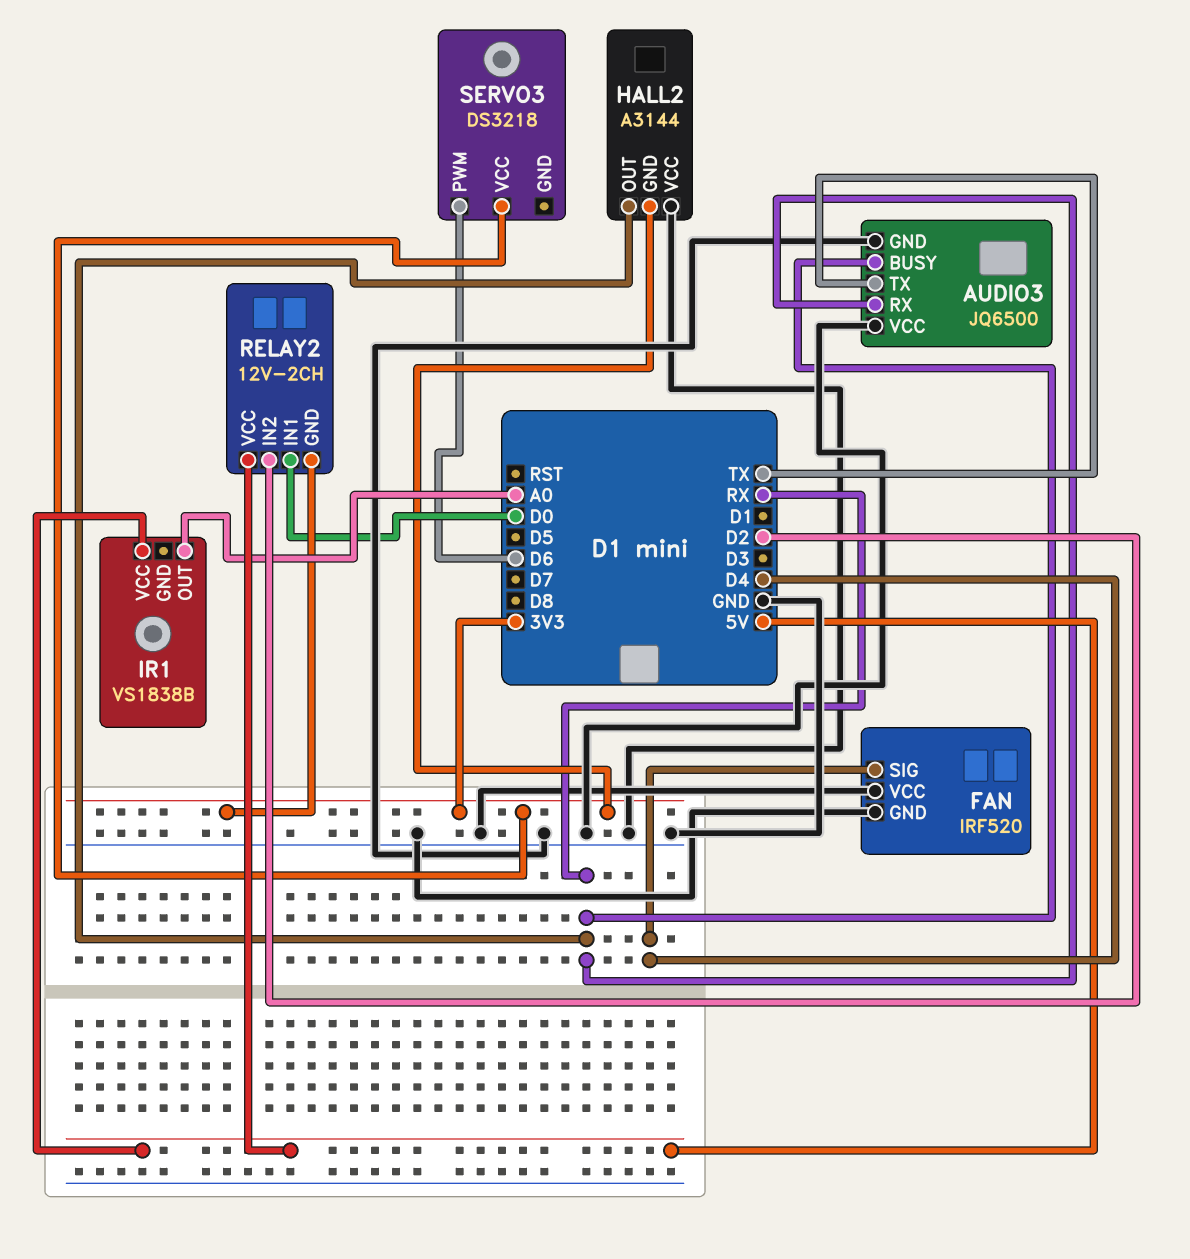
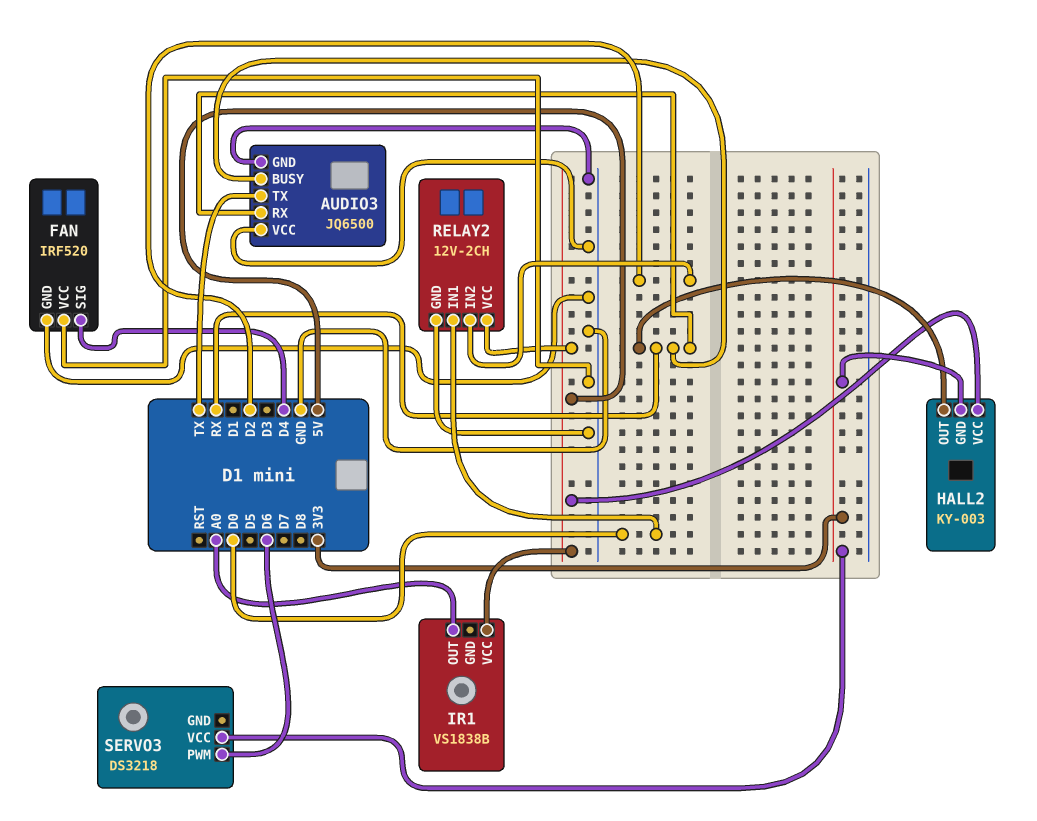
HALL2: A3144 -> KY-003
HALL2 pin VCC: GND -> 5V
RELAY2 pin GND: 3V3 -> GND

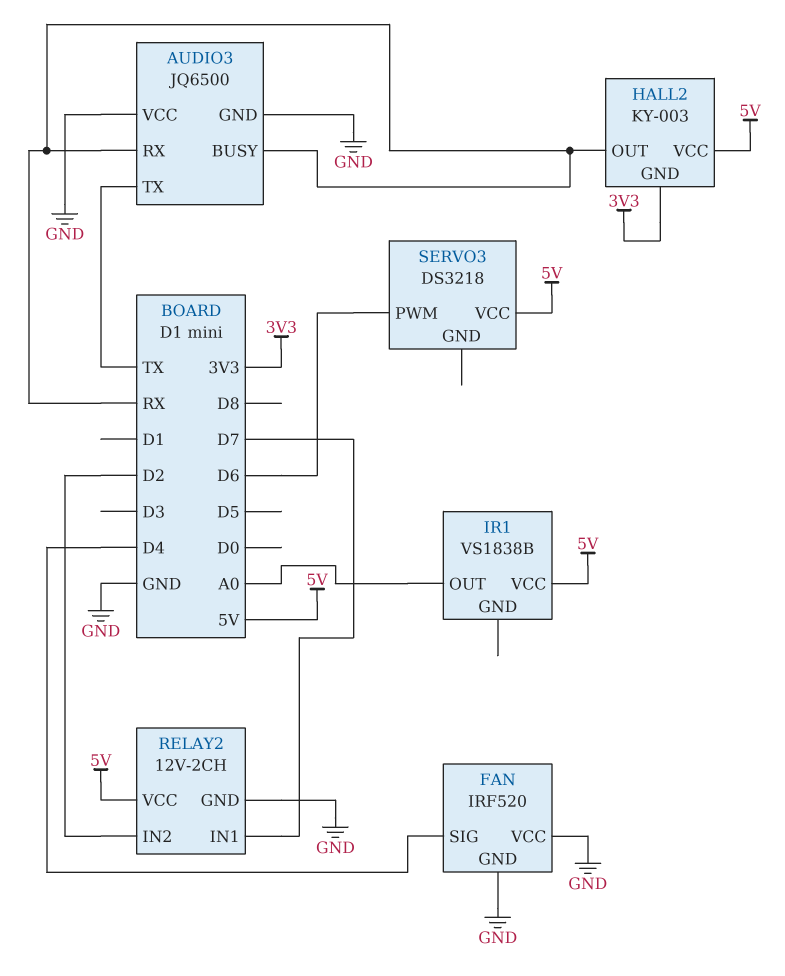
RELAY2 pin IN1: D0 -> D7
SERVO3 pin VCC: 3V3 -> 5V

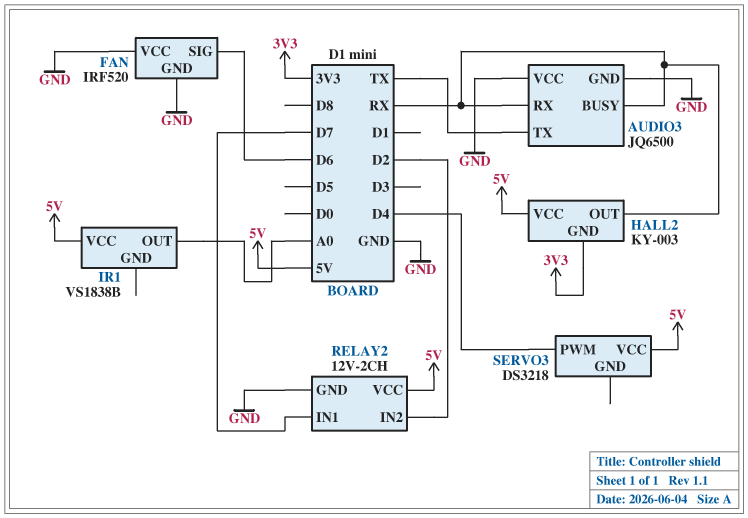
FAN pin SIG: D4 -> D6
SERVO3 pin PWM: D6 -> D4

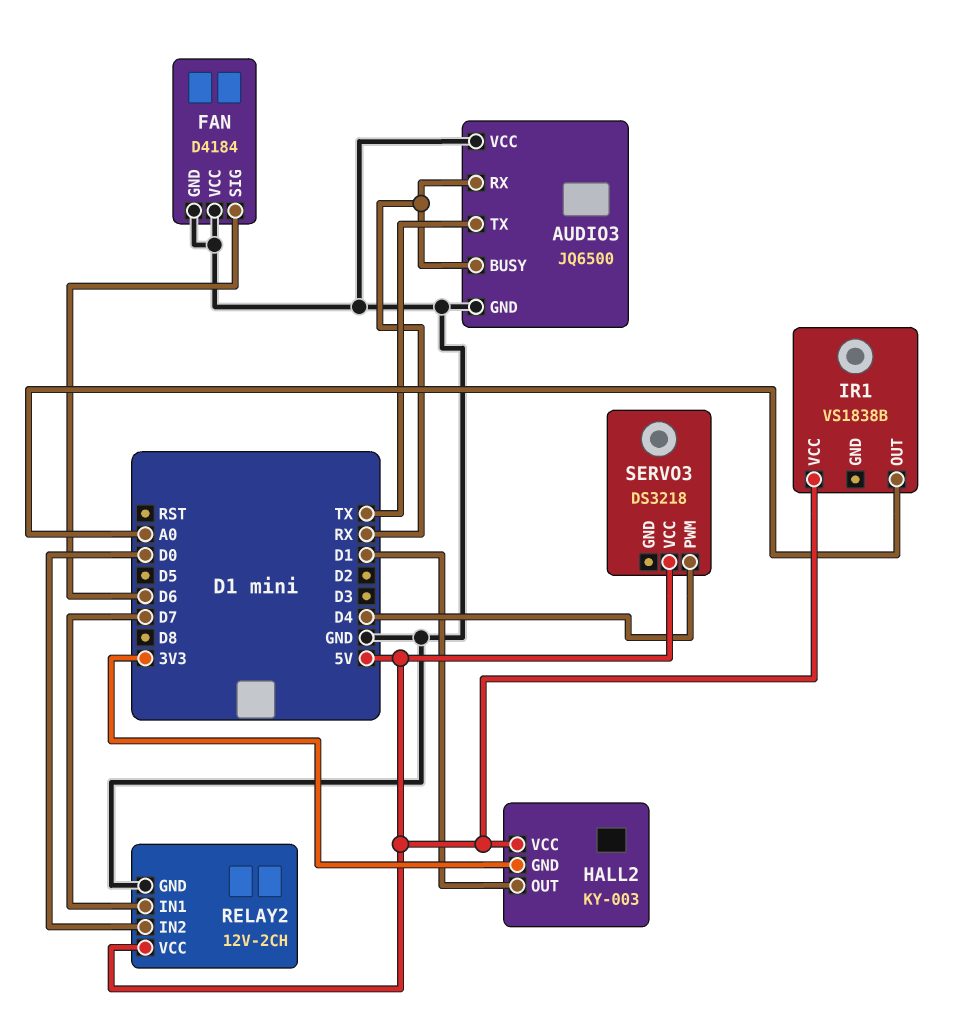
FAN: IRF520 -> D4184
HALL2 pin OUT: RX -> D1
RELAY2 pin IN2: D2 -> D0

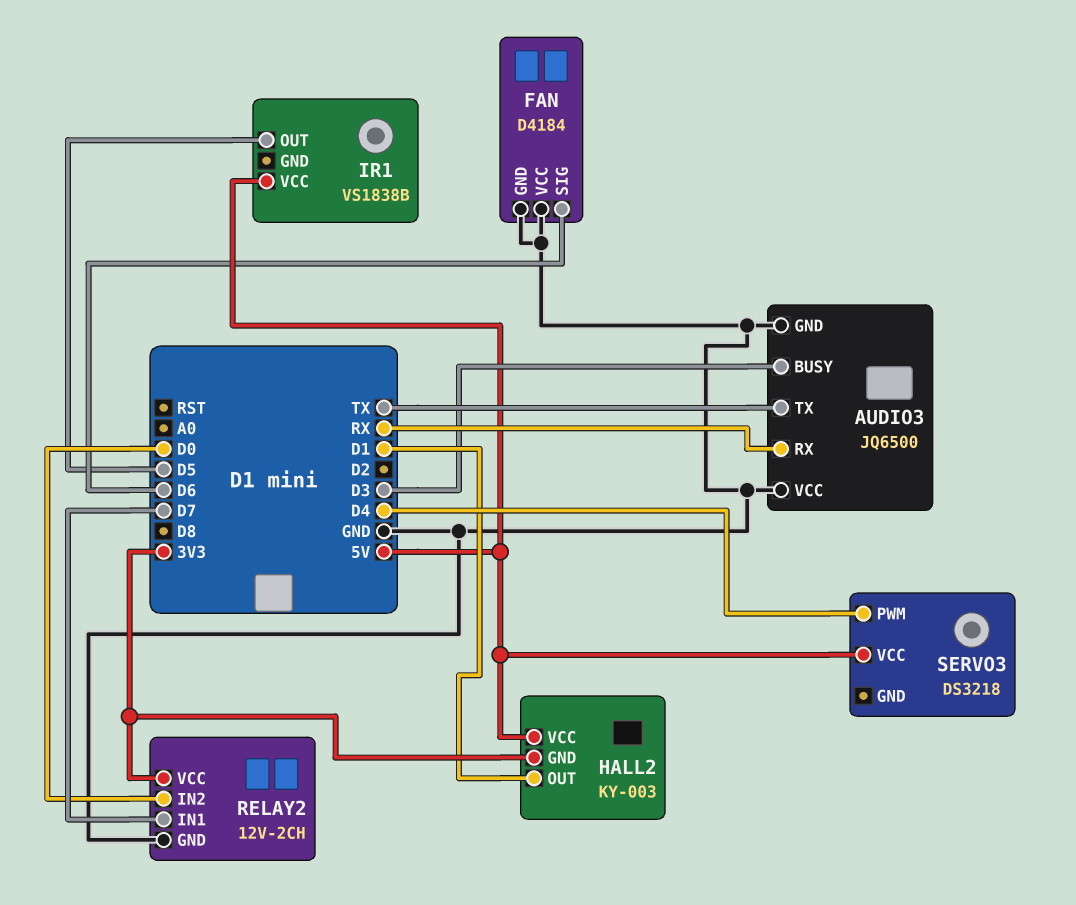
AUDIO3 pin BUSY: RX -> D3
IR1 pin OUT: A0 -> D5
RELAY2 pin VCC: 5V -> 3V3

